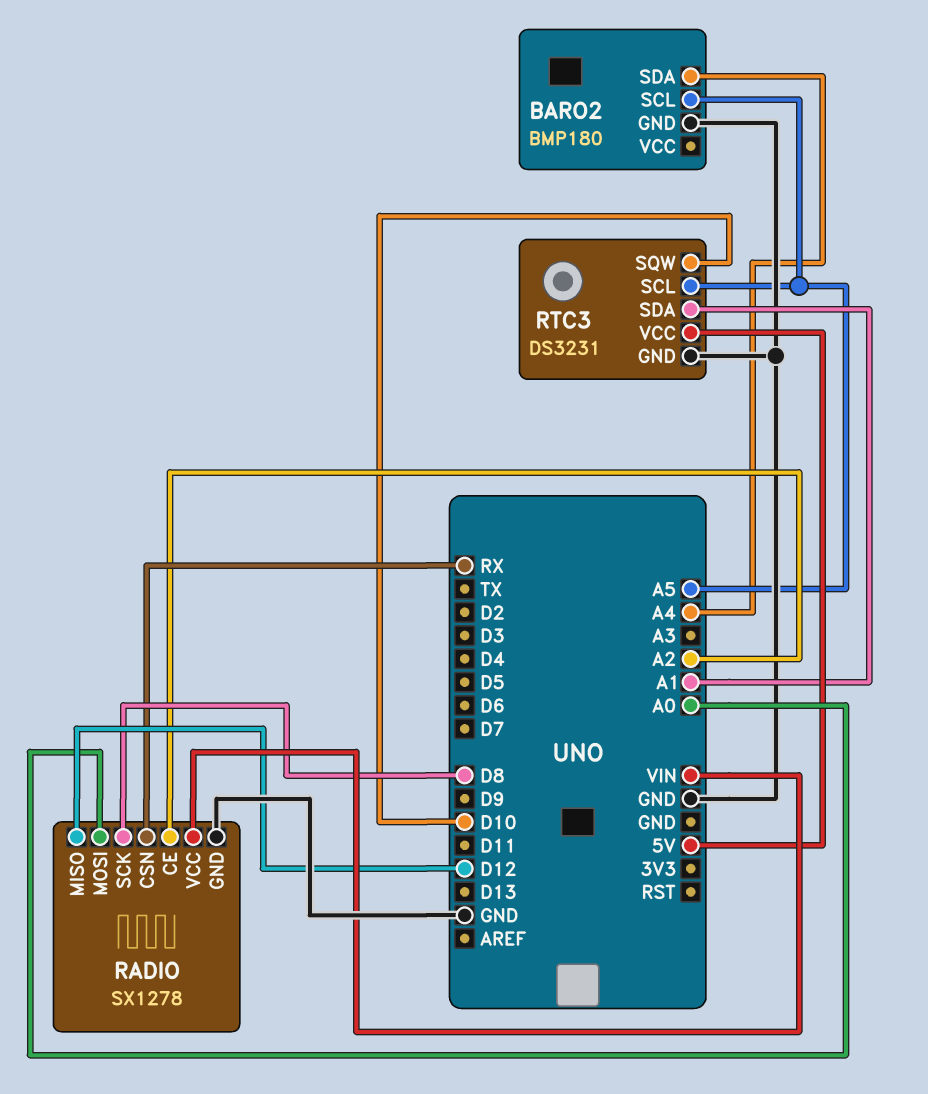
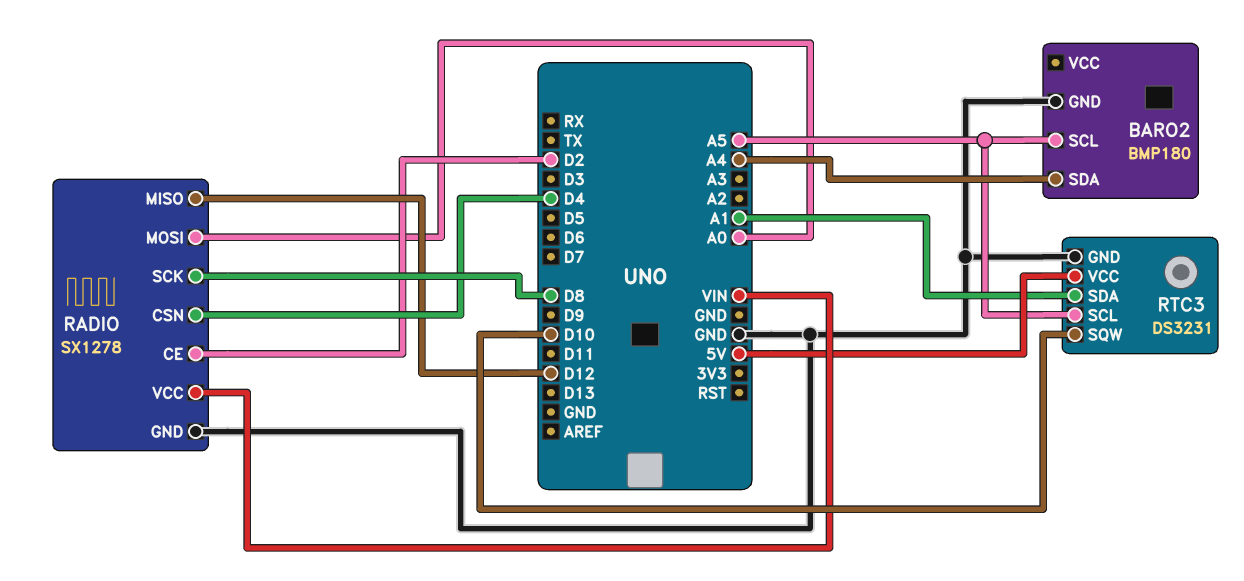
RADIO pin CE: A2 -> D2
RADIO pin CSN: RX -> D4

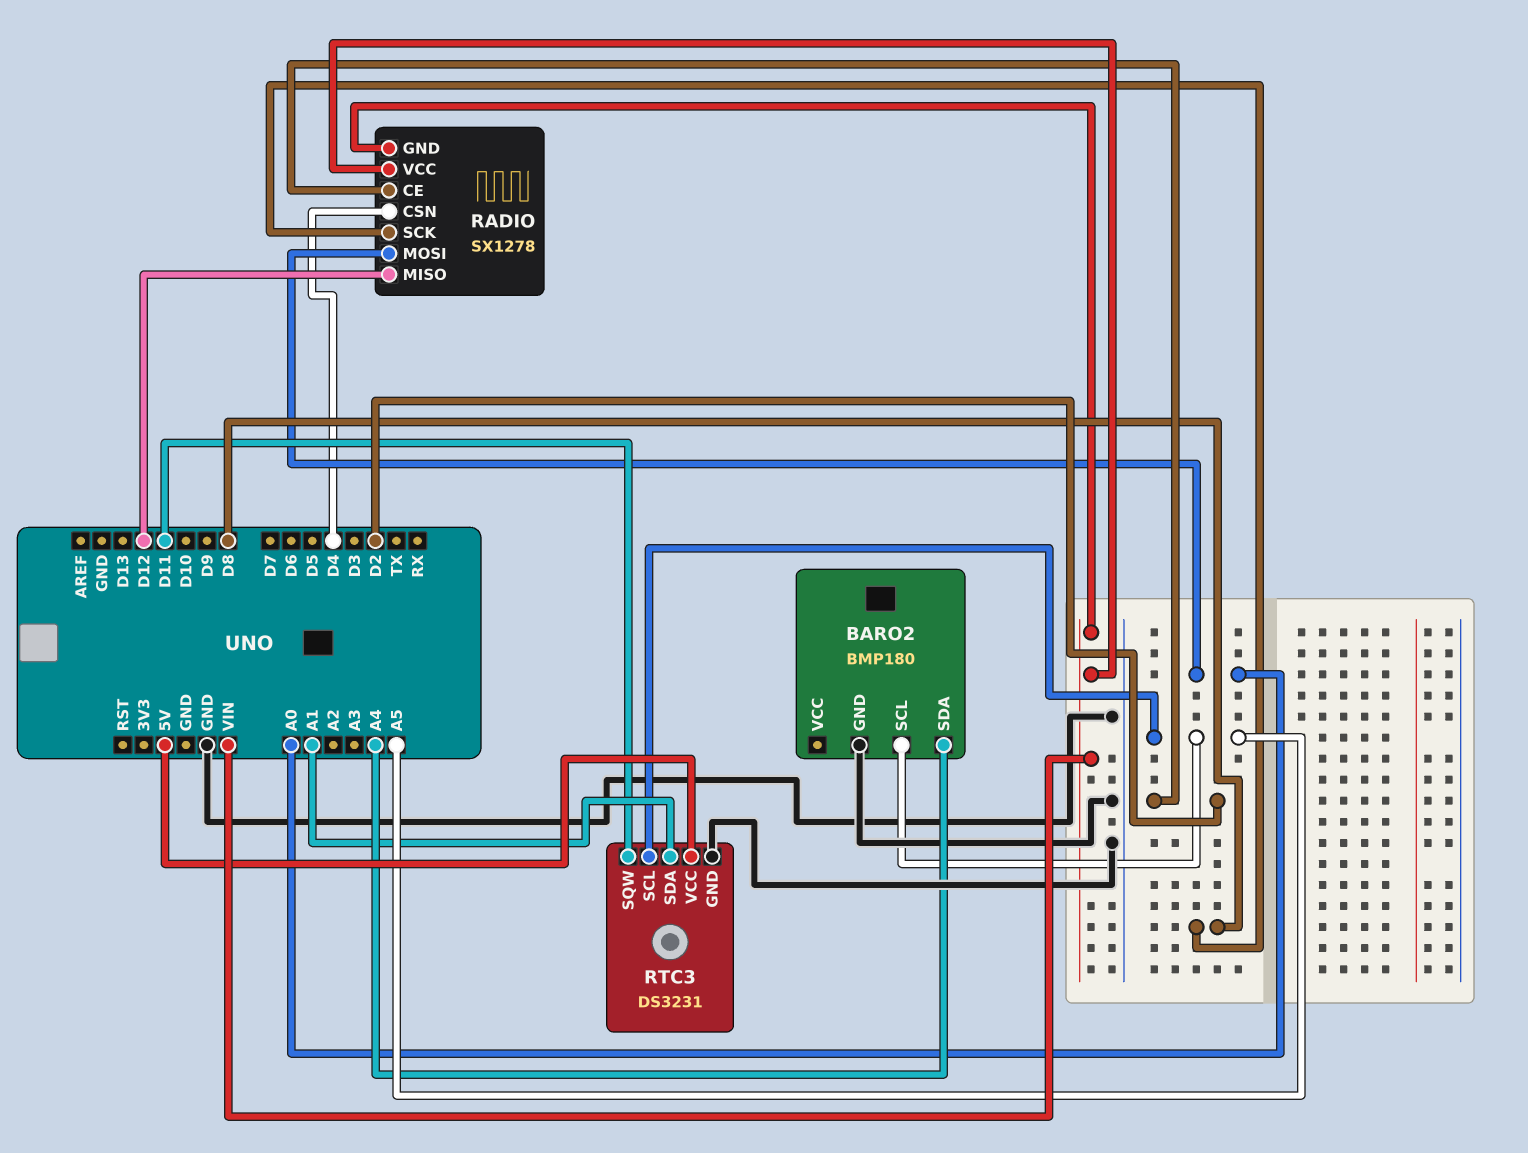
RADIO pin GND: GND -> VIN
RTC3 pin SQW: D10 -> D11

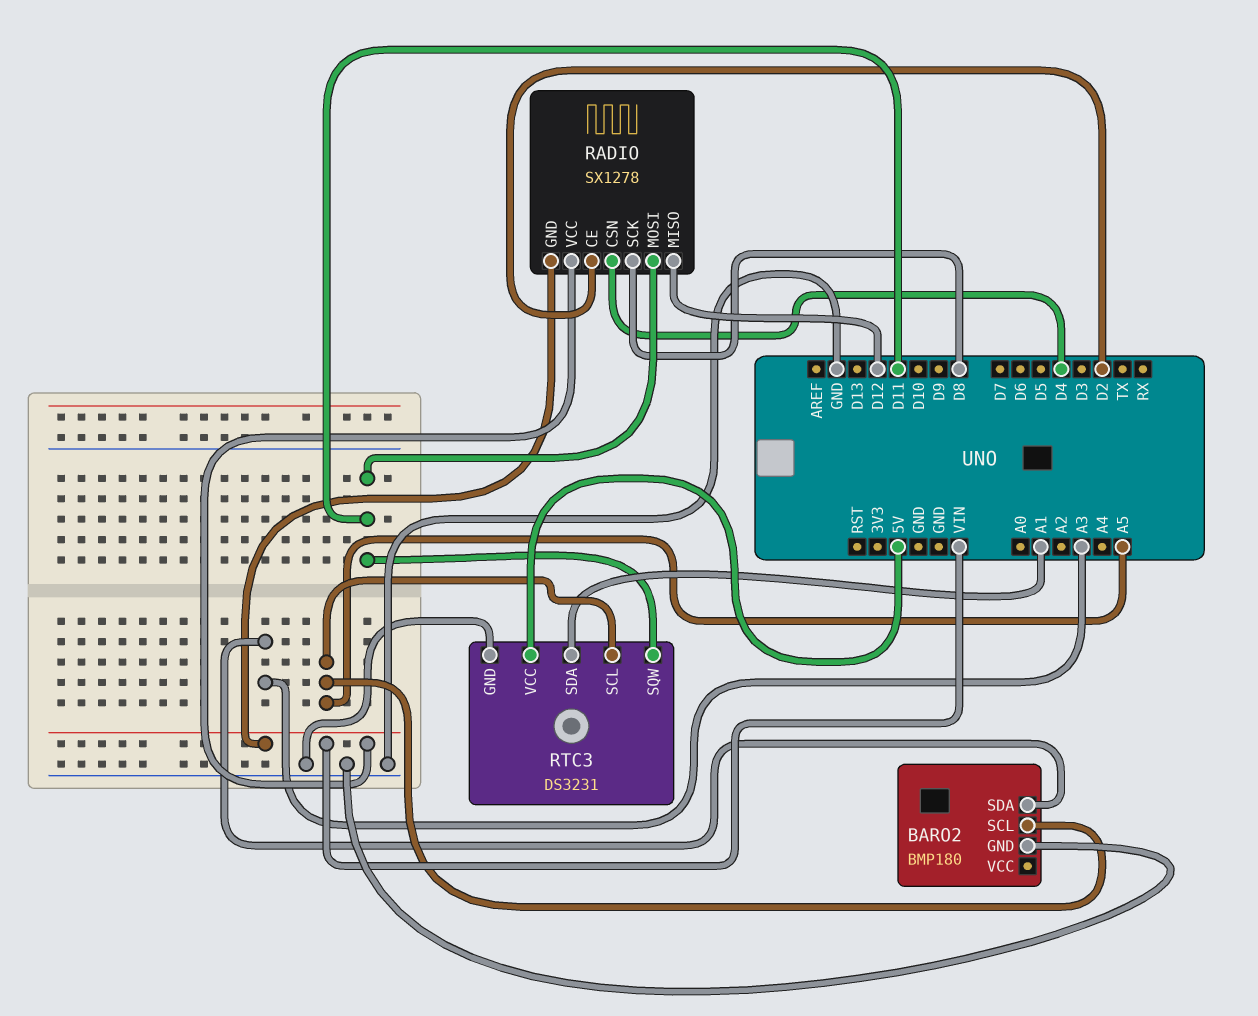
BARO2 pin SDA: A4 -> A3
RADIO pin MOSI: A0 -> D11

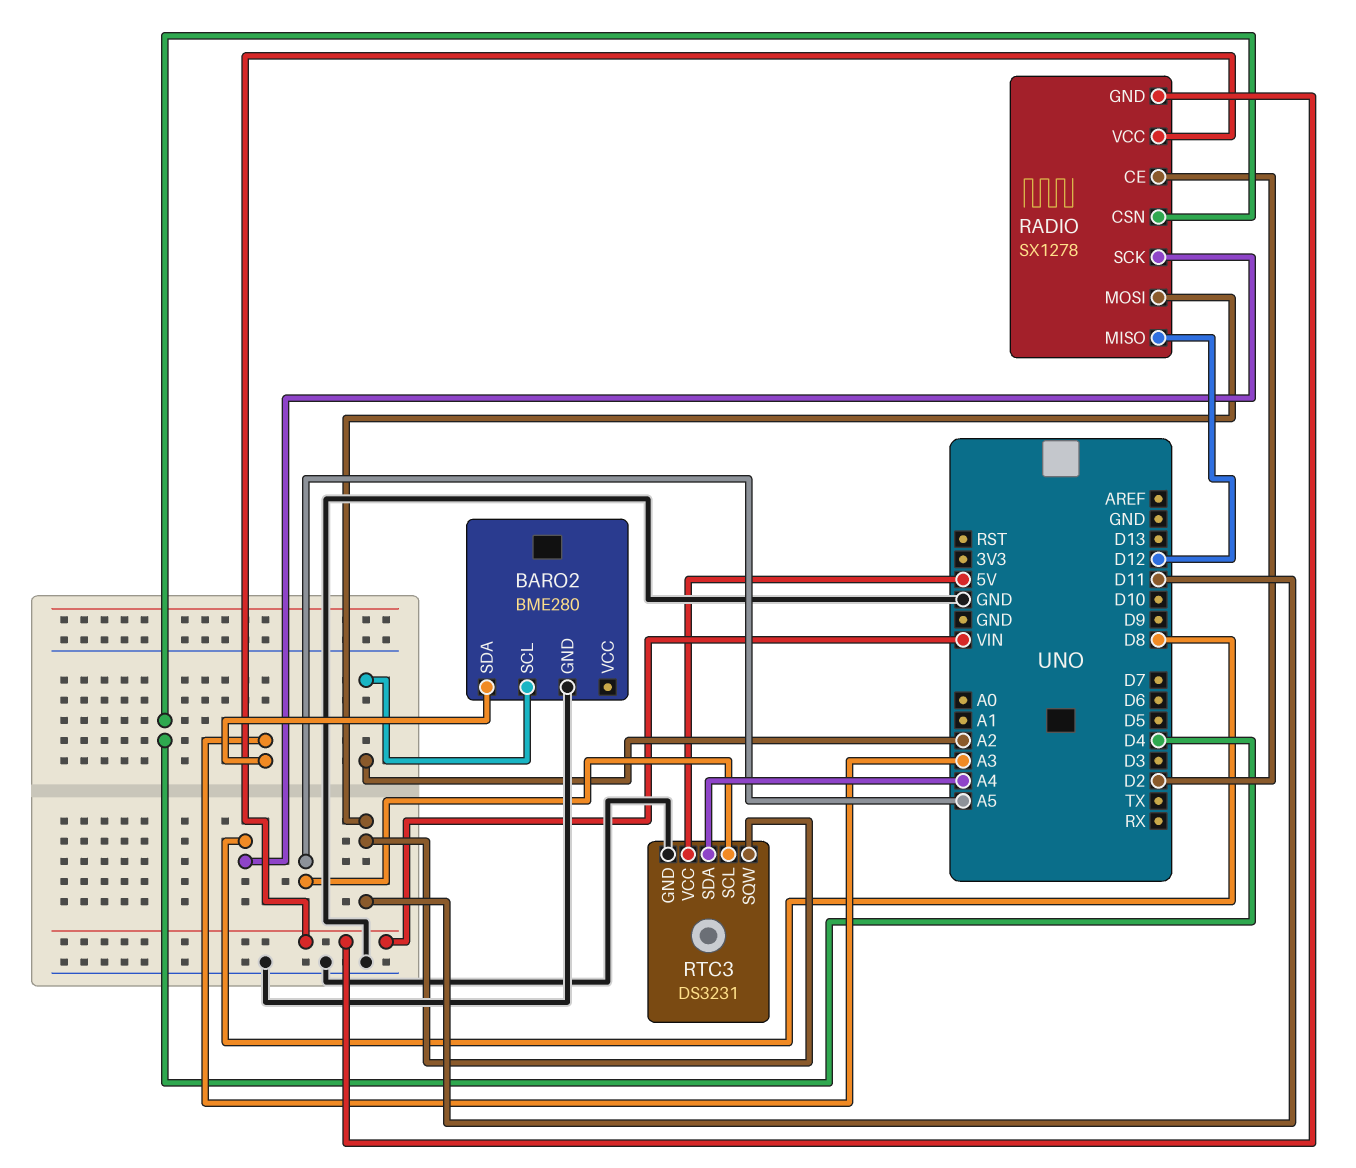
BARO2: BMP180 -> BME280
BARO2 pin SCL: A5 -> A2
RTC3 pin SDA: A1 -> A4

